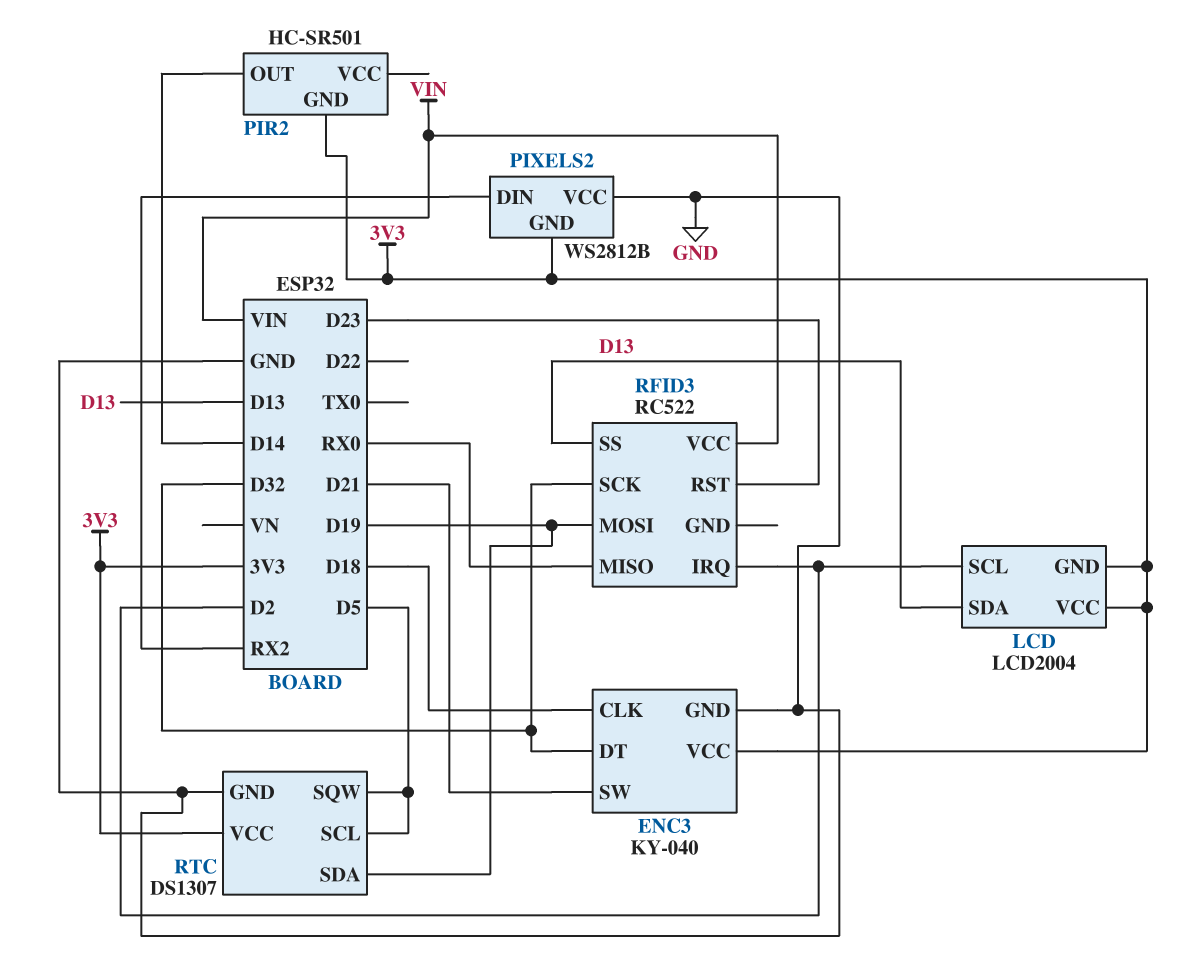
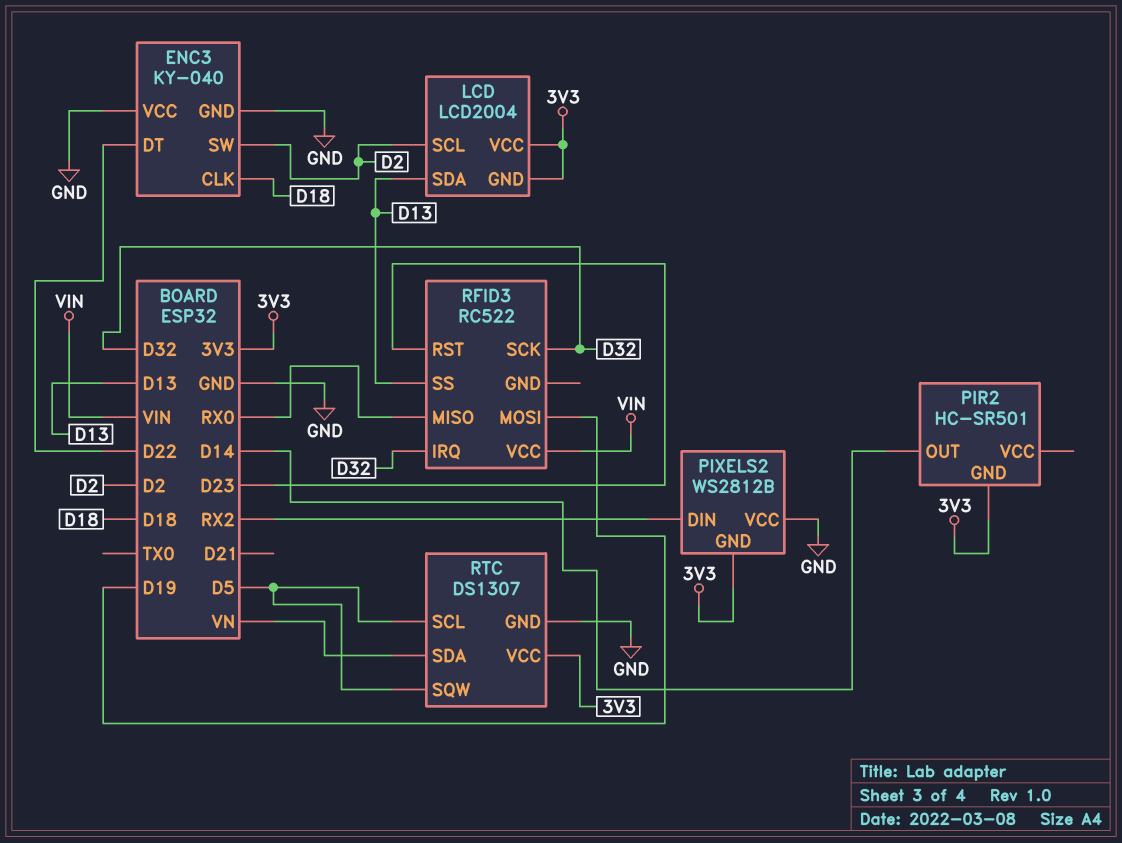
ENC3 pin DT: D32 -> D22
ENC3 pin SW: D21 -> D2
ENC3 pin VCC: 3V3 -> GND
RFID3 pin IRQ: D2 -> D32
RTC pin SDA: D19 -> VN

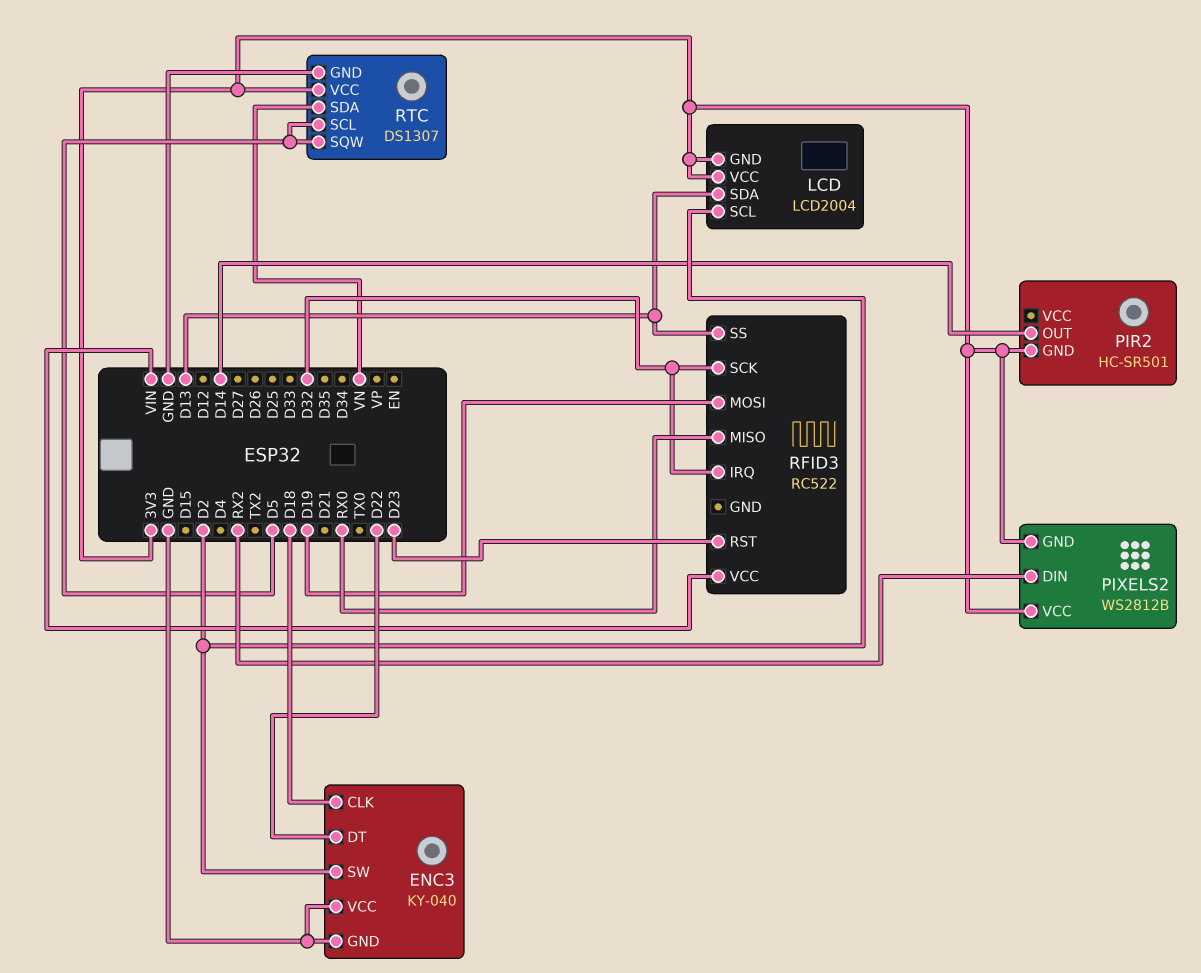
PIXELS2 pin VCC: GND -> 3V3

